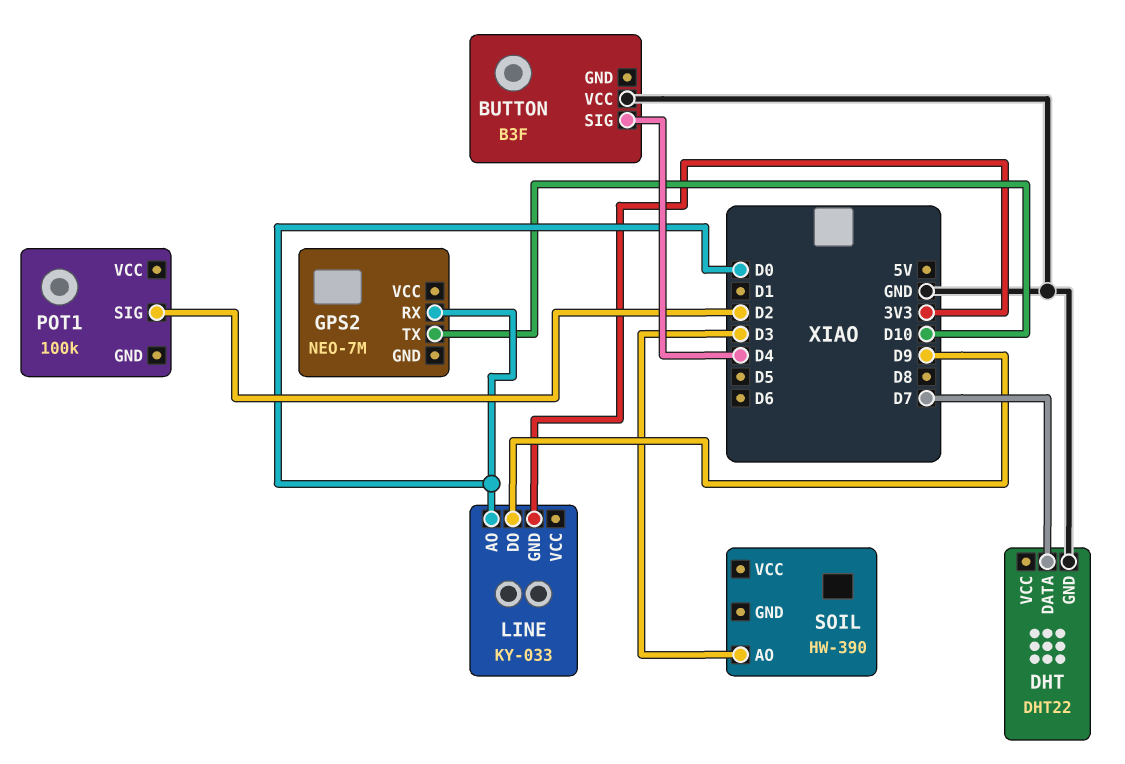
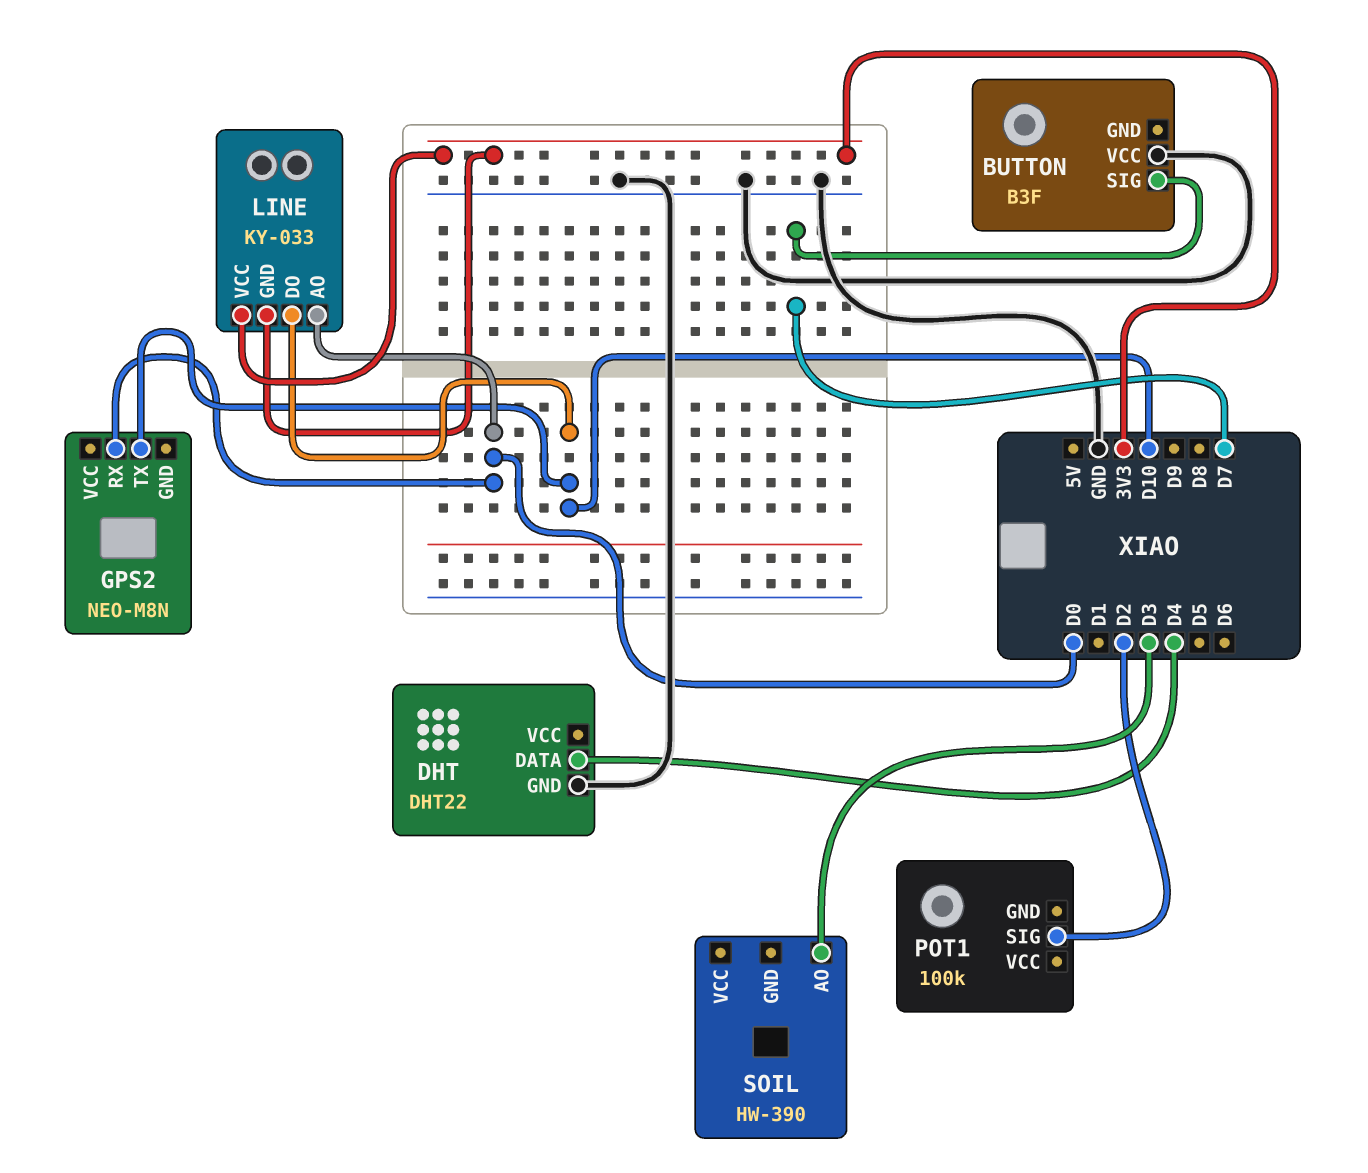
BUTTON pin SIG: D4 -> D7
DHT pin DATA: D7 -> D4
GPS2: NEO-7M -> NEO-M8N
LINE pin DO: D9 -> D10
LINE pin VCC: none -> 3V3

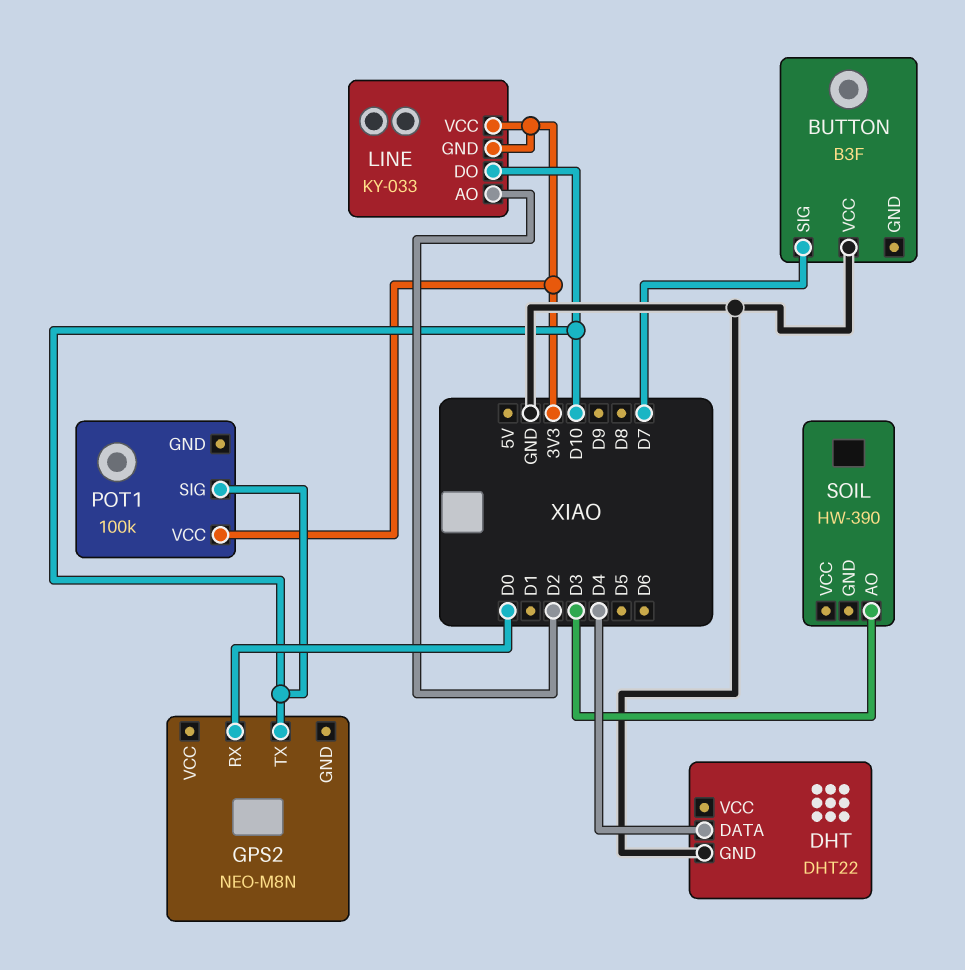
LINE pin AO: D0 -> D2
POT1 pin SIG: D2 -> D10
POT1 pin VCC: none -> 3V3

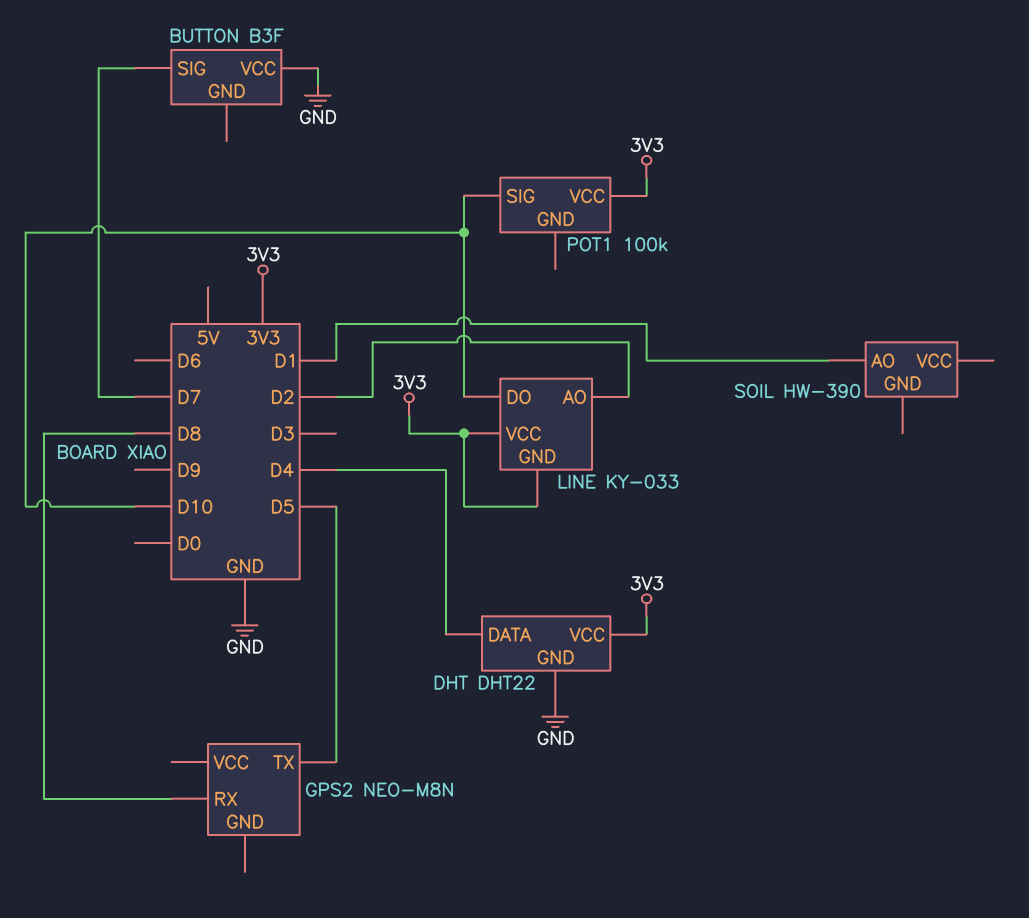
DHT pin VCC: none -> 3V3
GPS2 pin RX: D0 -> D8
GPS2 pin TX: D10 -> D5
SOIL pin AO: D3 -> D1

